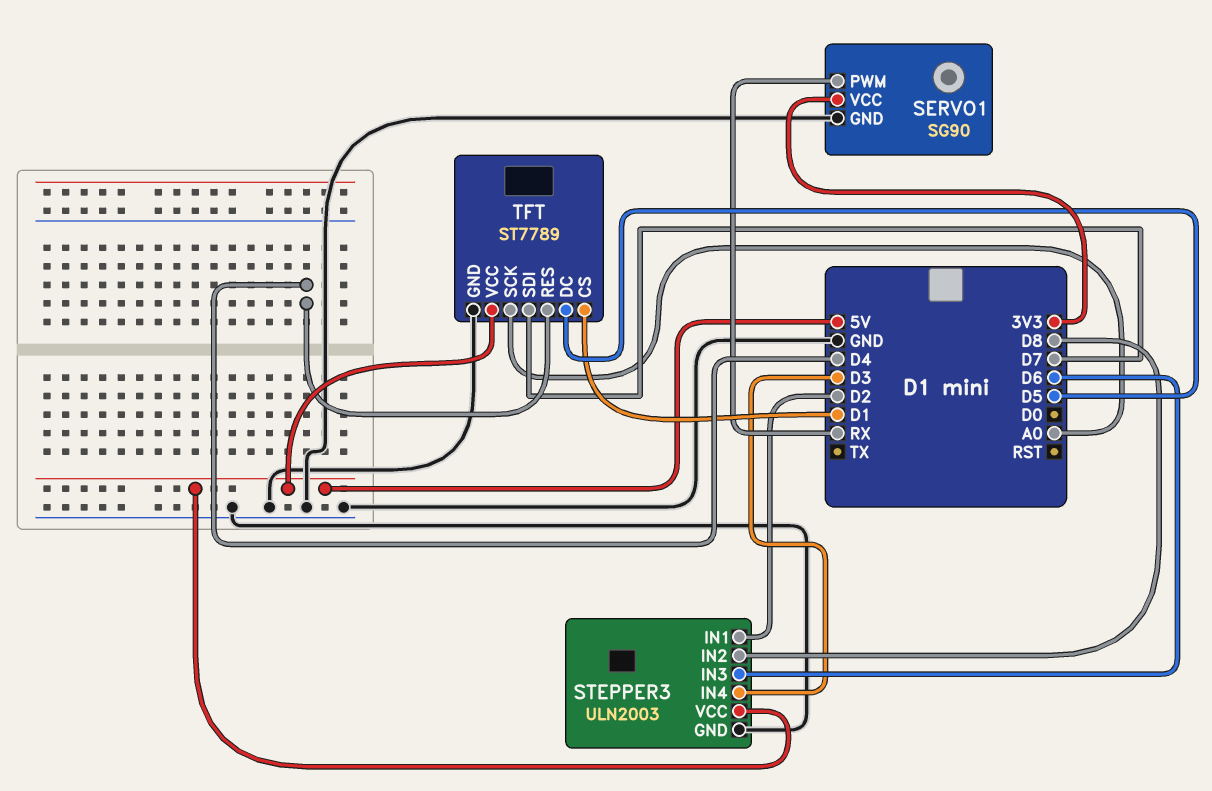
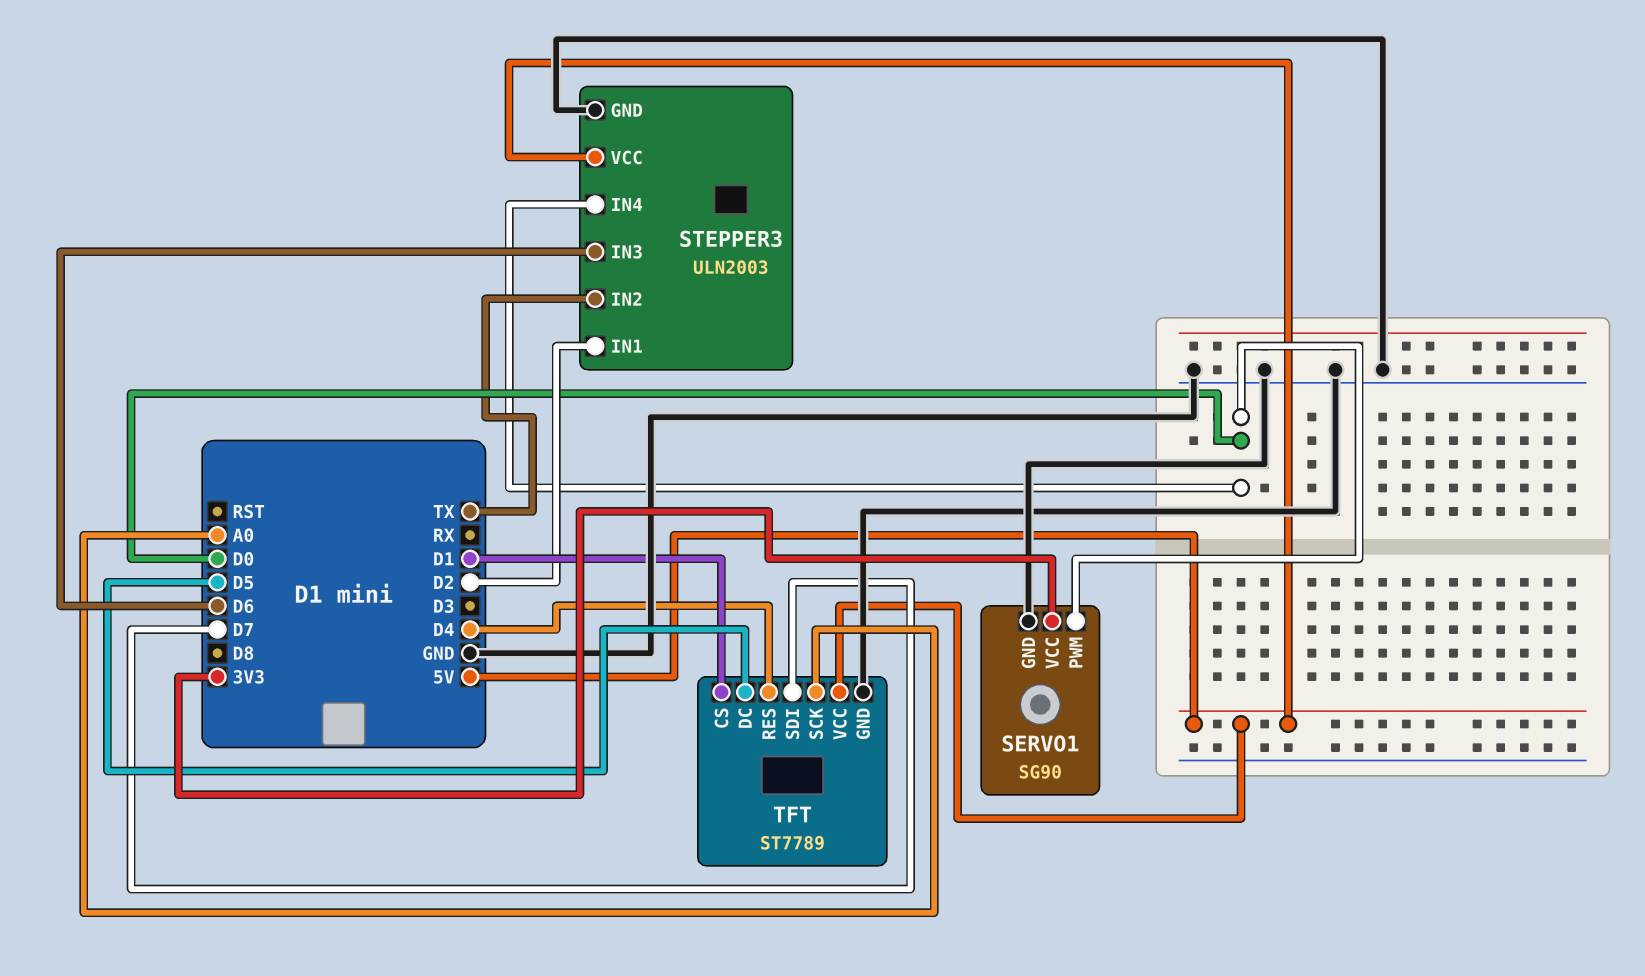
SERVO1 pin PWM: RX -> D0
STEPPER3 pin IN2: D8 -> TX
STEPPER3 pin IN4: D3 -> D0

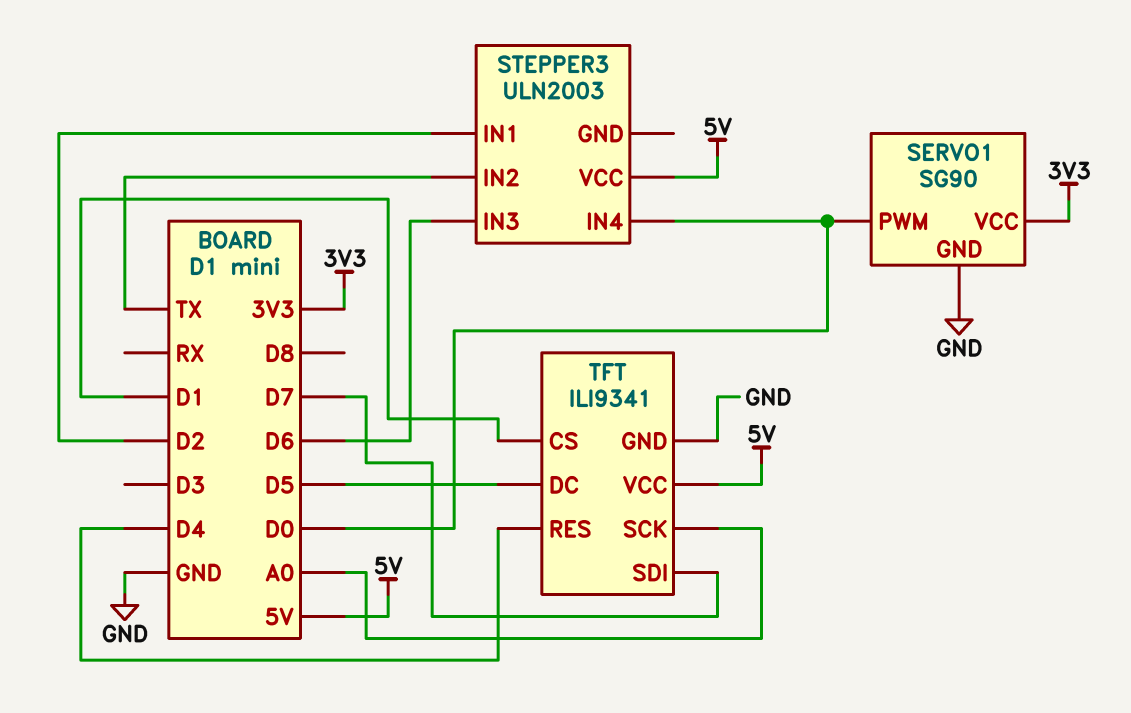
STEPPER3 pin GND: GND -> none
TFT: ST7789 -> ILI9341

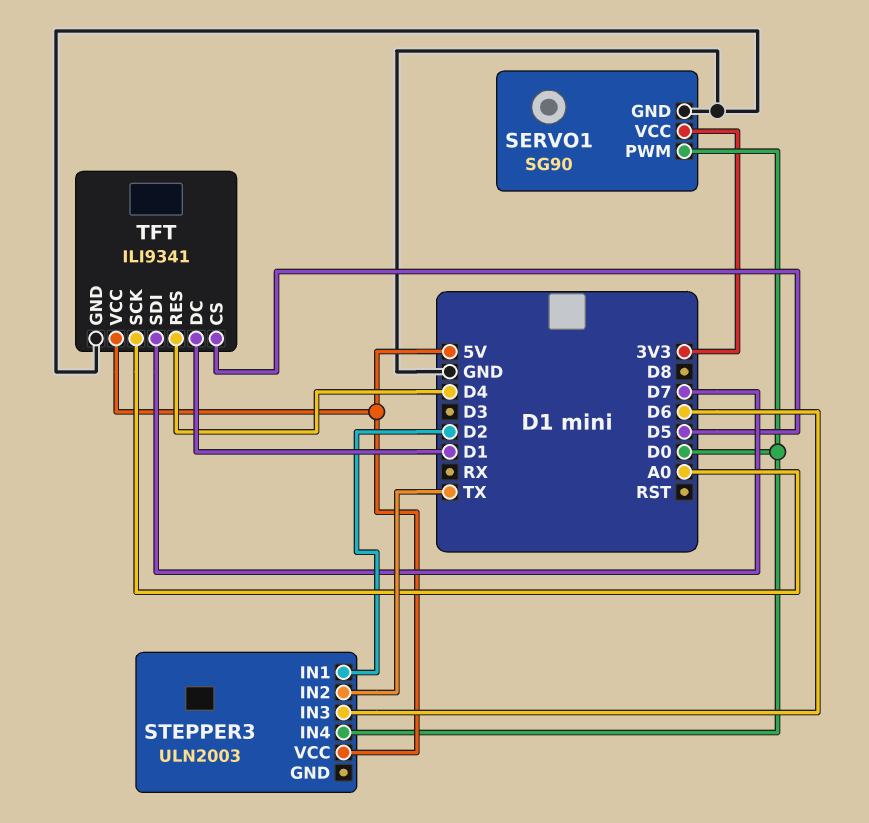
TFT pin CS: D1 -> D5
TFT pin DC: D5 -> D1

